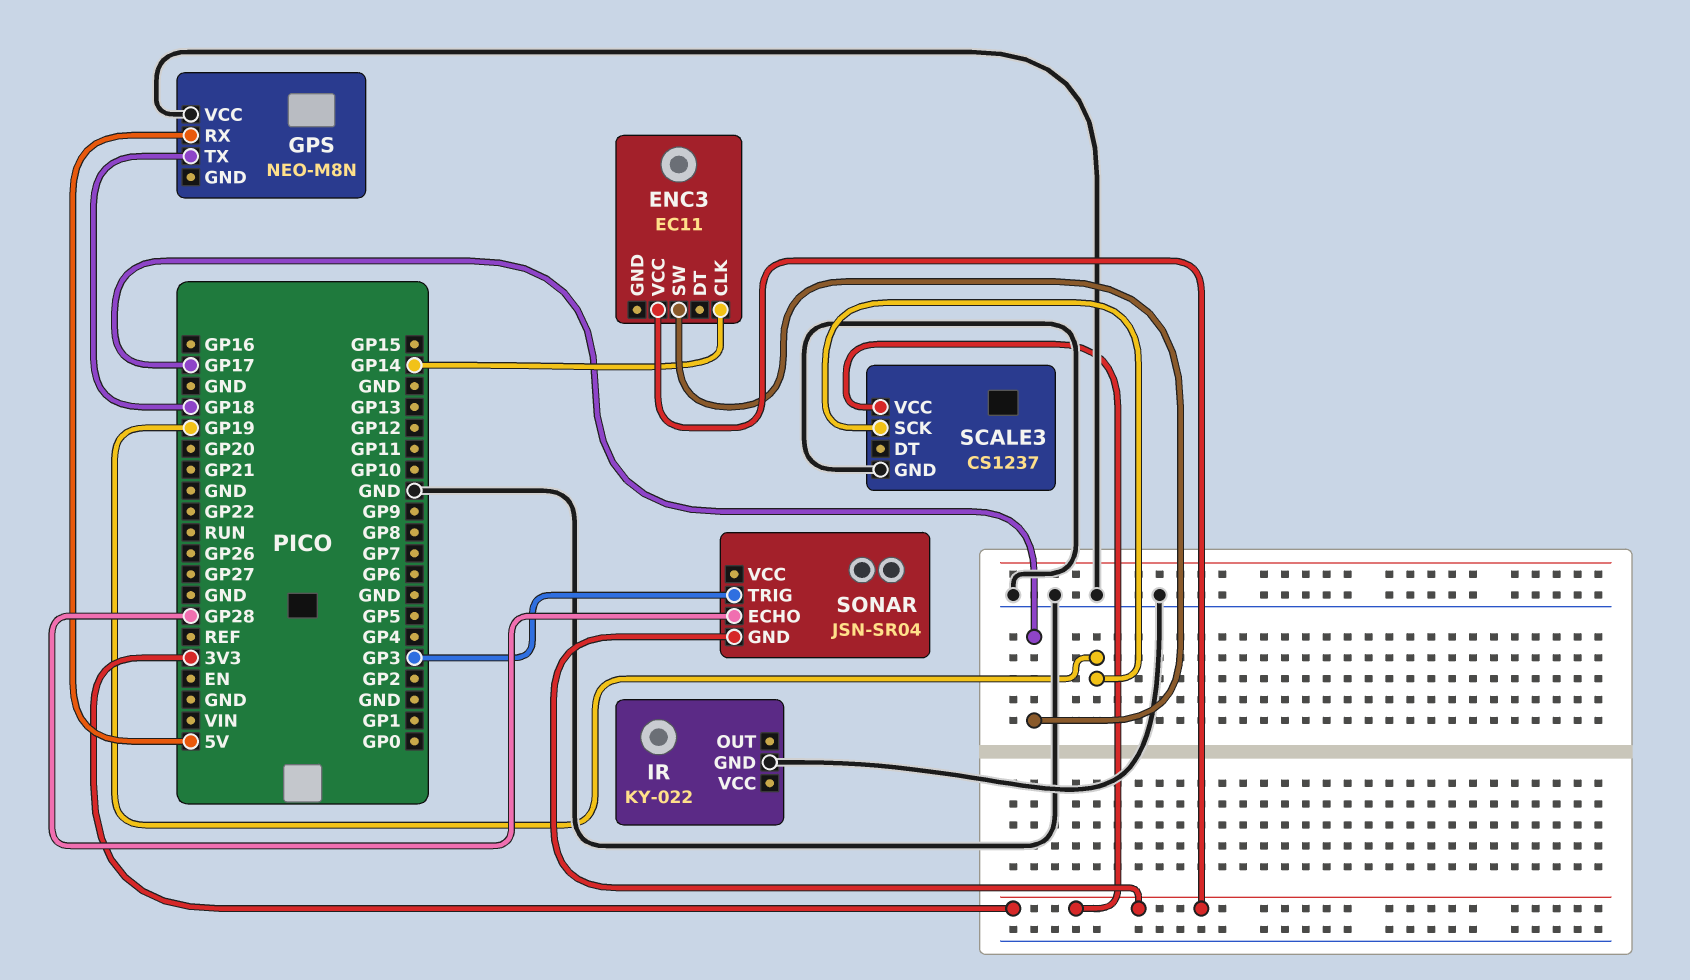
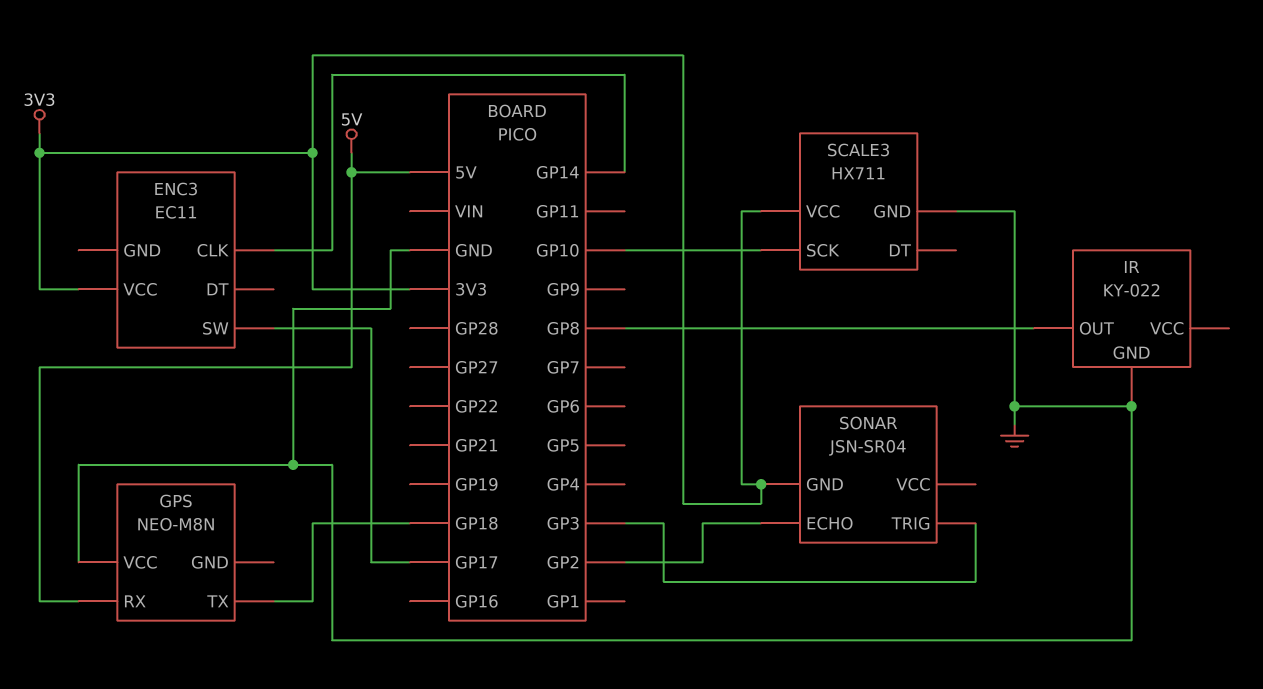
IR pin OUT: none -> GP8
SCALE3: CS1237 -> HX711
SCALE3 pin SCK: GP19 -> GP10
SONAR pin ECHO: GP28 -> GP2

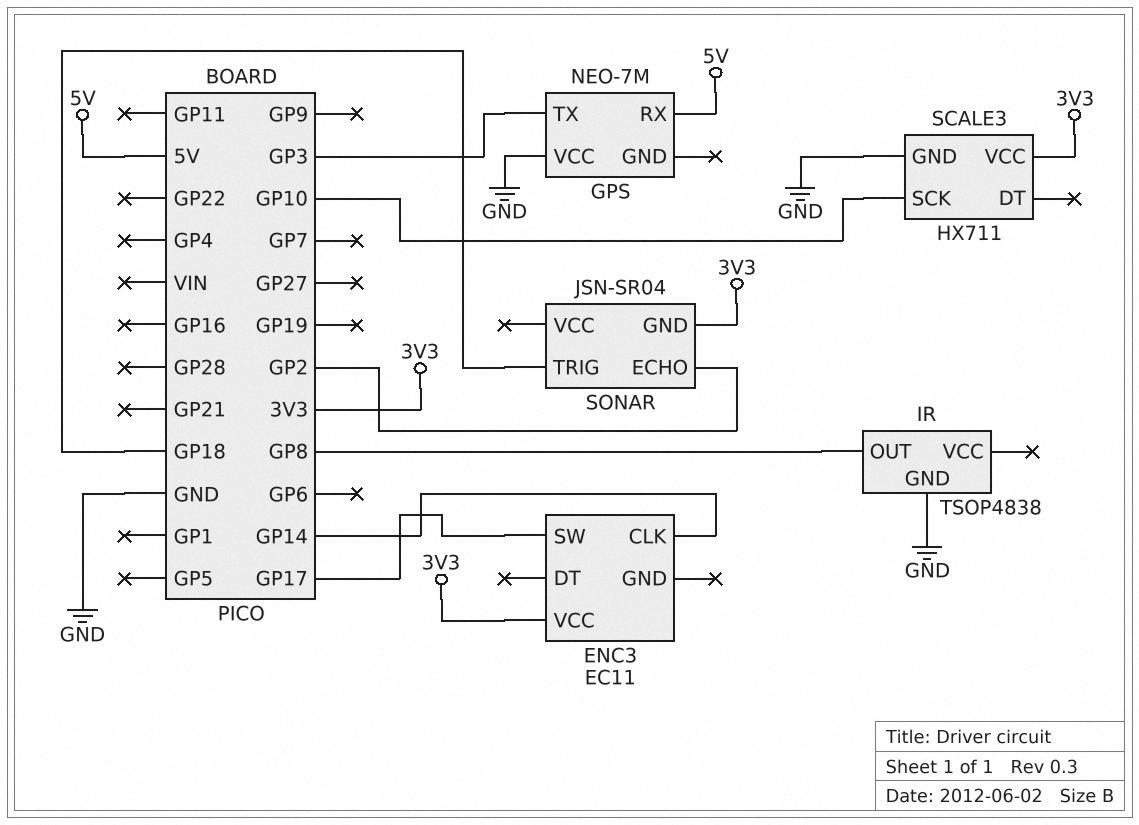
GPS: NEO-M8N -> NEO-7M
GPS pin TX: GP18 -> GP3
IR: KY-022 -> TSOP4838
SONAR pin TRIG: GP3 -> GP18

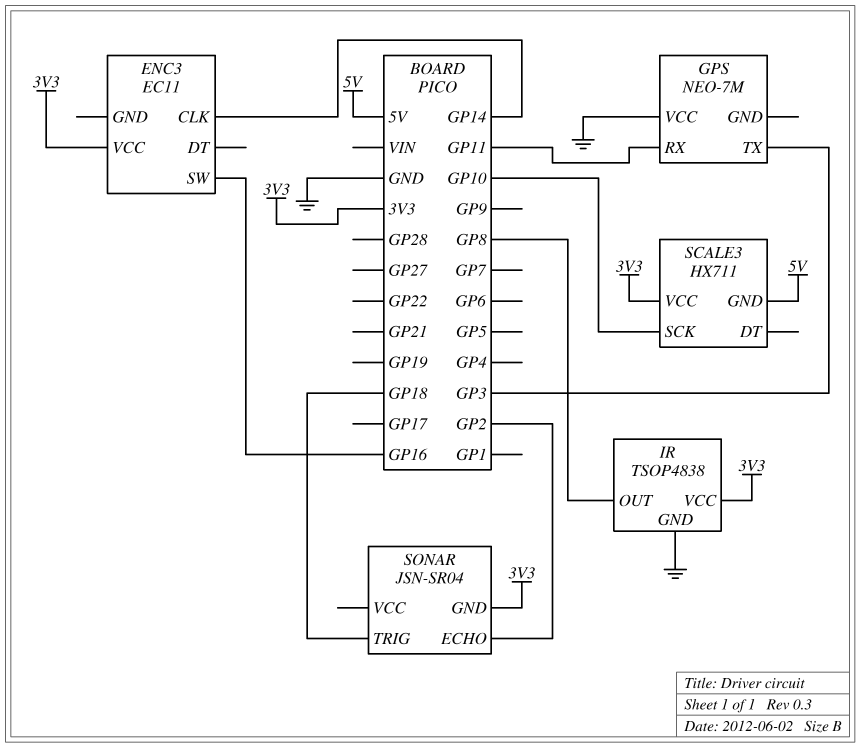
ENC3 pin SW: GP17 -> GP16
GPS pin RX: 5V -> GP11
IR pin VCC: none -> 3V3
SCALE3 pin GND: GND -> 5V

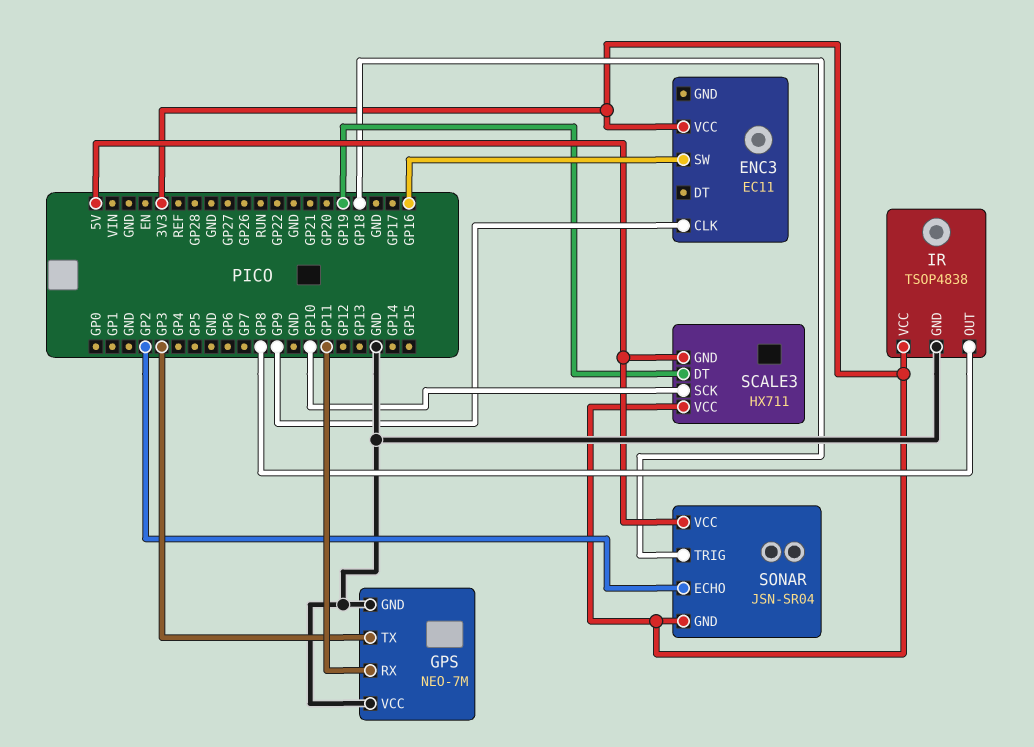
ENC3 pin CLK: GP14 -> GP9
GPS pin GND: none -> GND
SCALE3 pin DT: none -> GP19
SONAR pin VCC: none -> 5V

